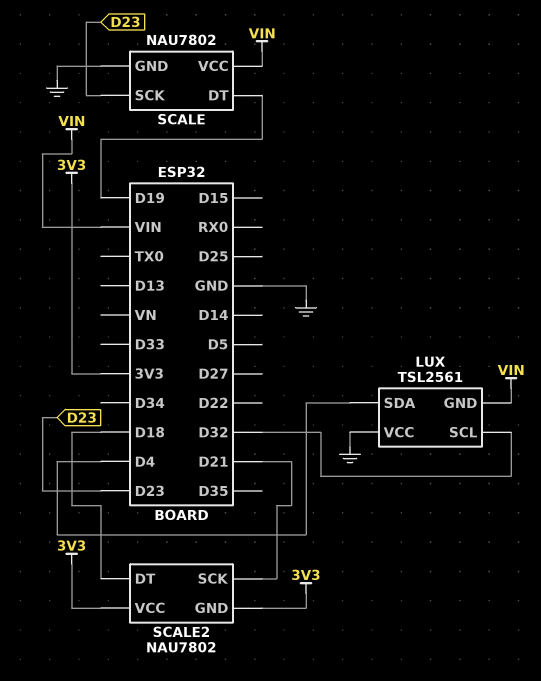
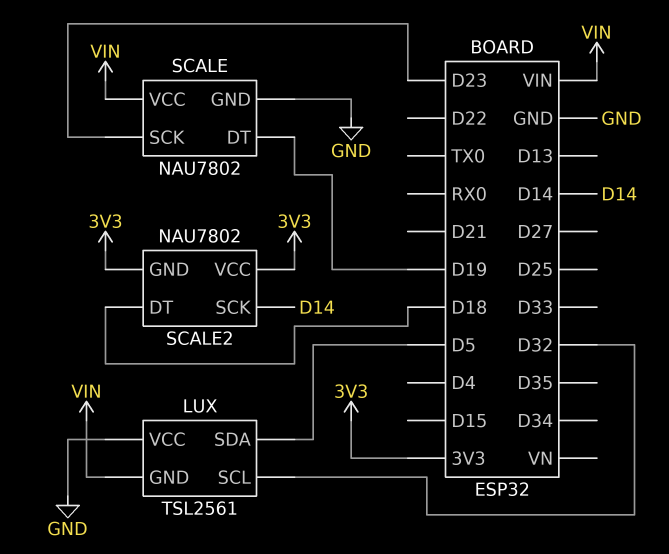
LUX pin SDA: D4 -> D5
SCALE2 pin SCK: D21 -> D14

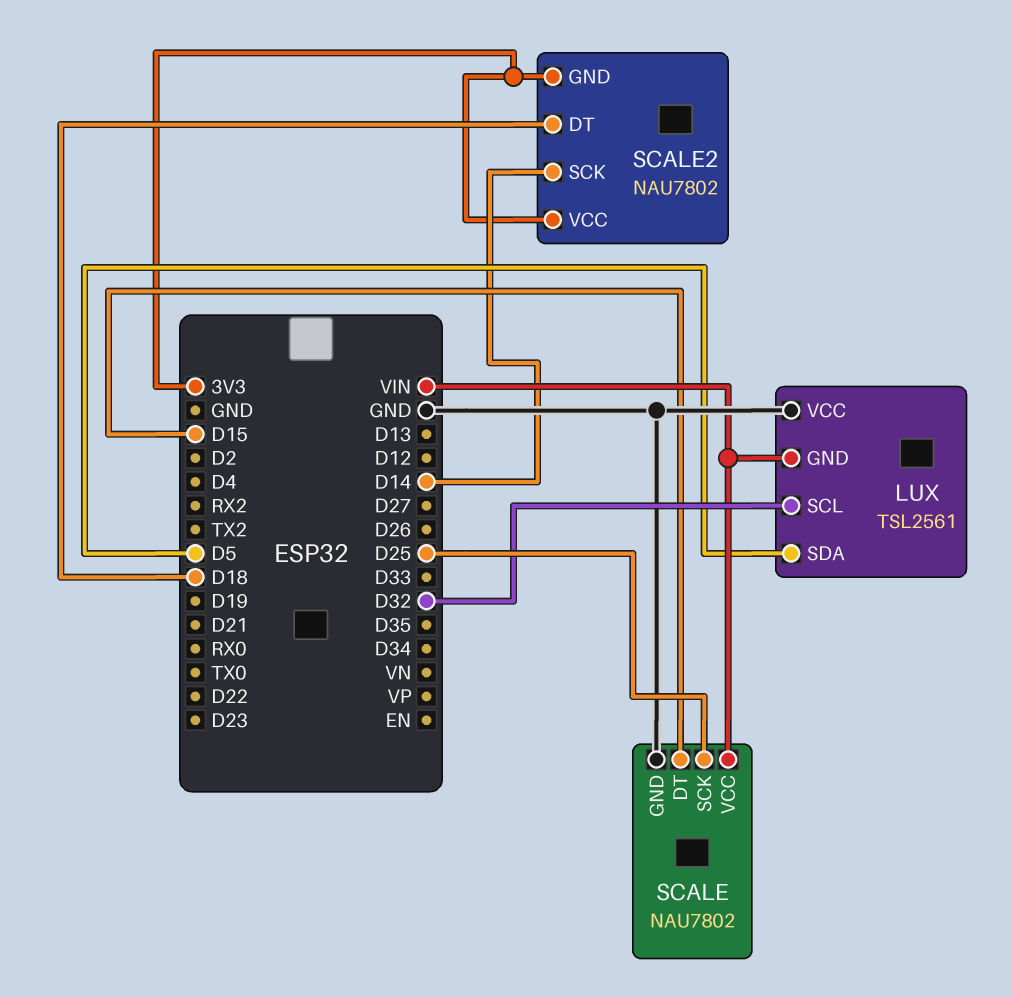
SCALE pin DT: D19 -> D15
SCALE pin SCK: D23 -> D25

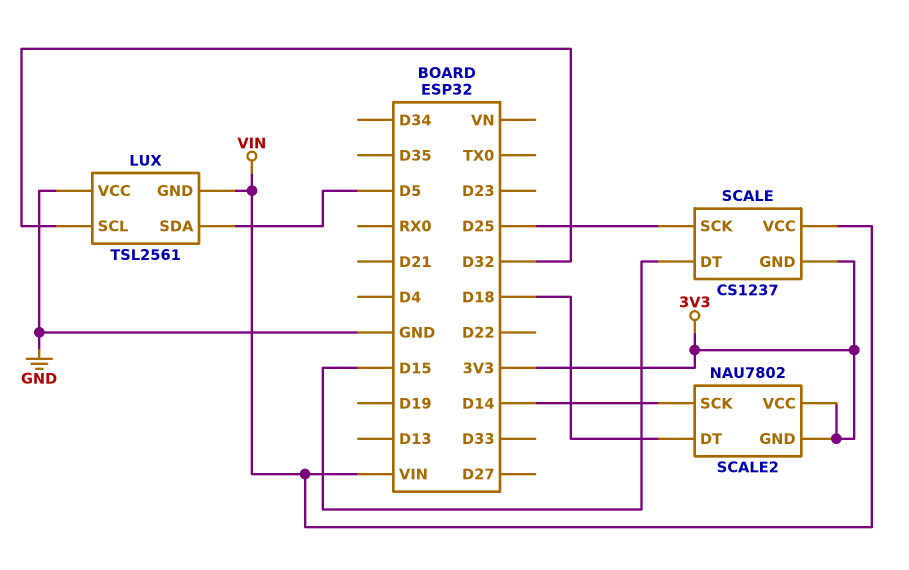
SCALE: NAU7802 -> CS1237
SCALE pin GND: GND -> 3V3

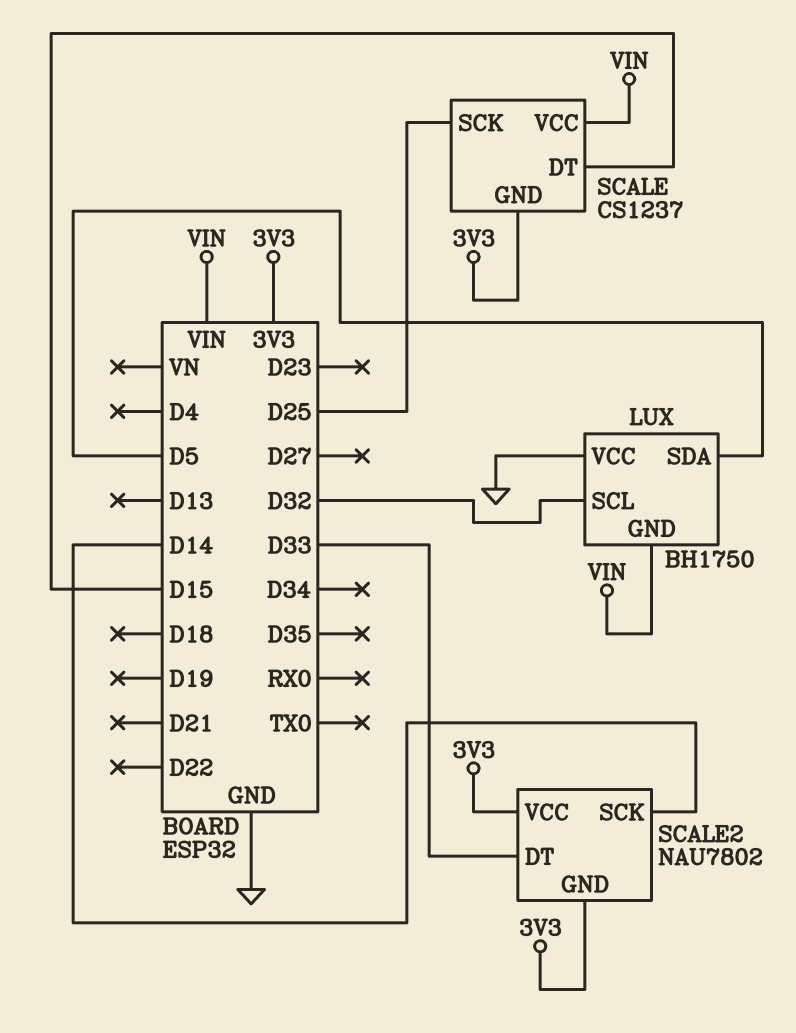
LUX: TSL2561 -> BH1750
SCALE2 pin DT: D18 -> D33

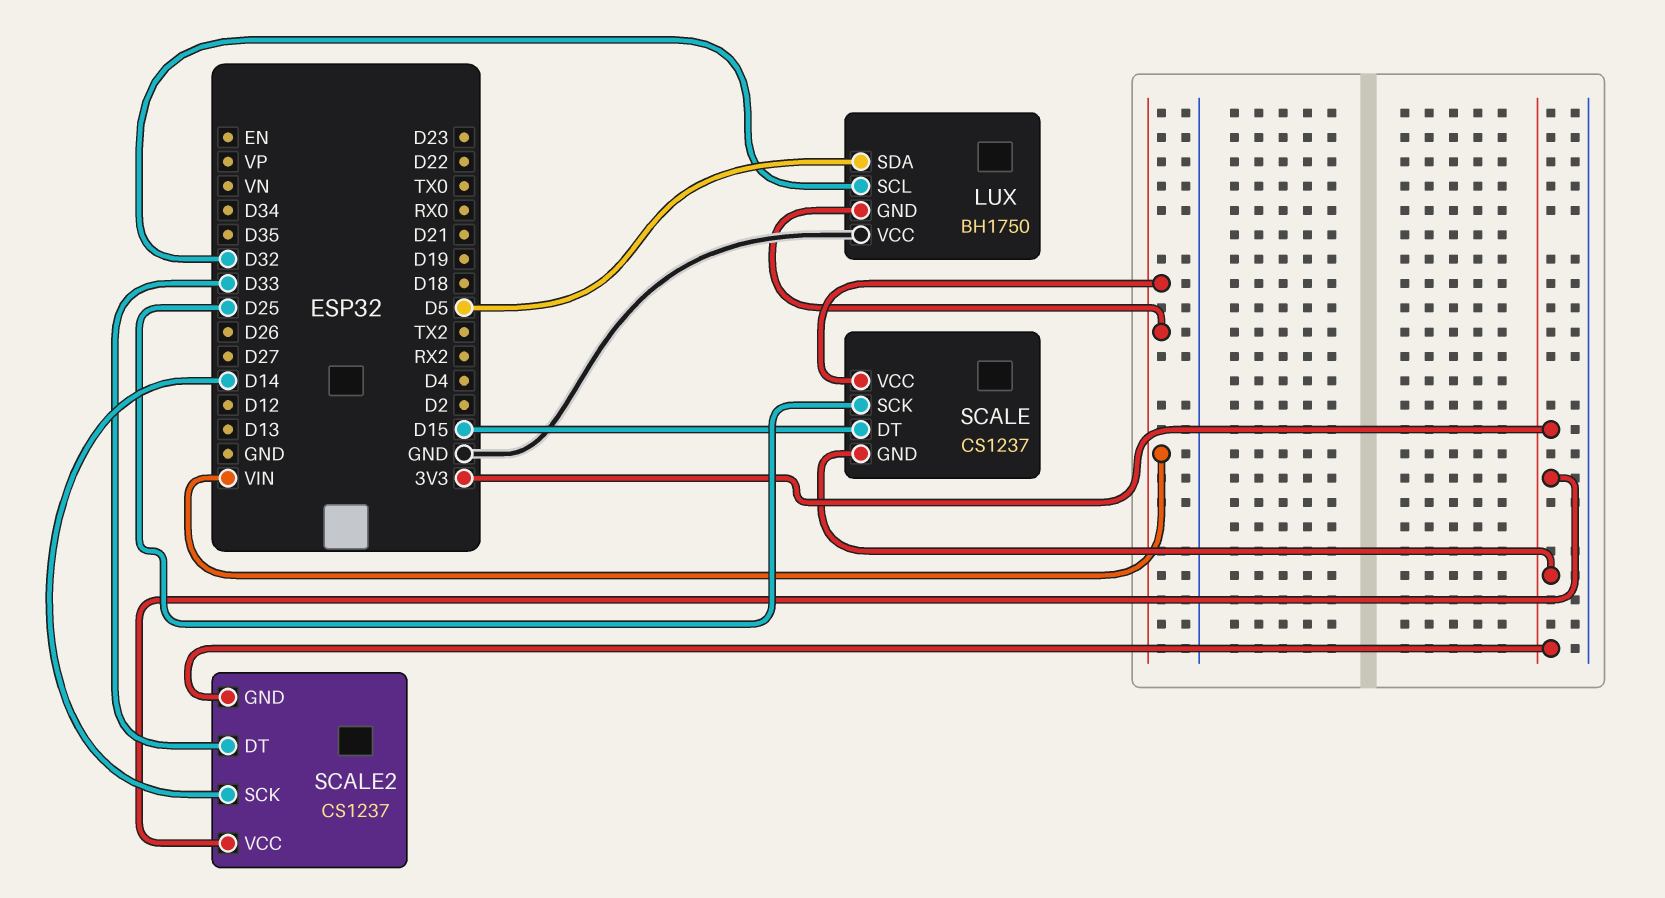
SCALE2: NAU7802 -> CS1237

